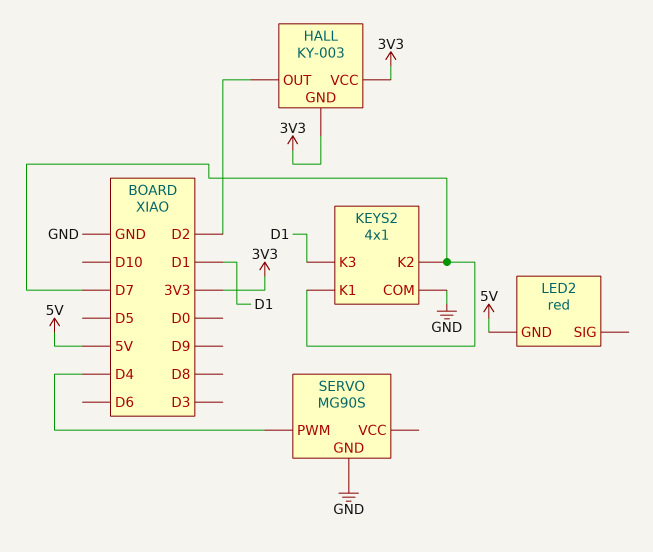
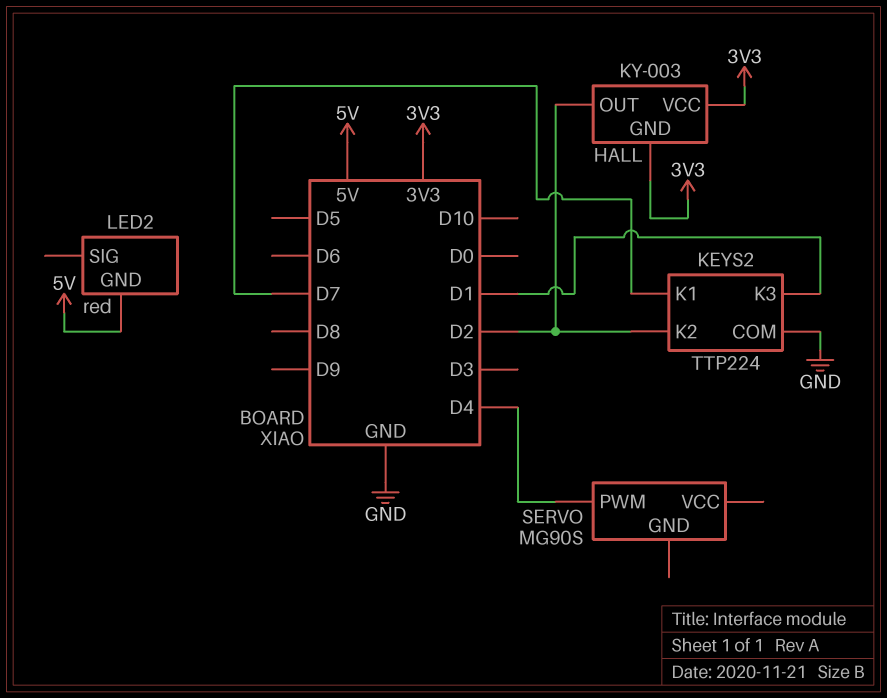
KEYS2: 4x1 -> TTP224
KEYS2 pin K2: D7 -> D2
SERVO pin GND: GND -> none

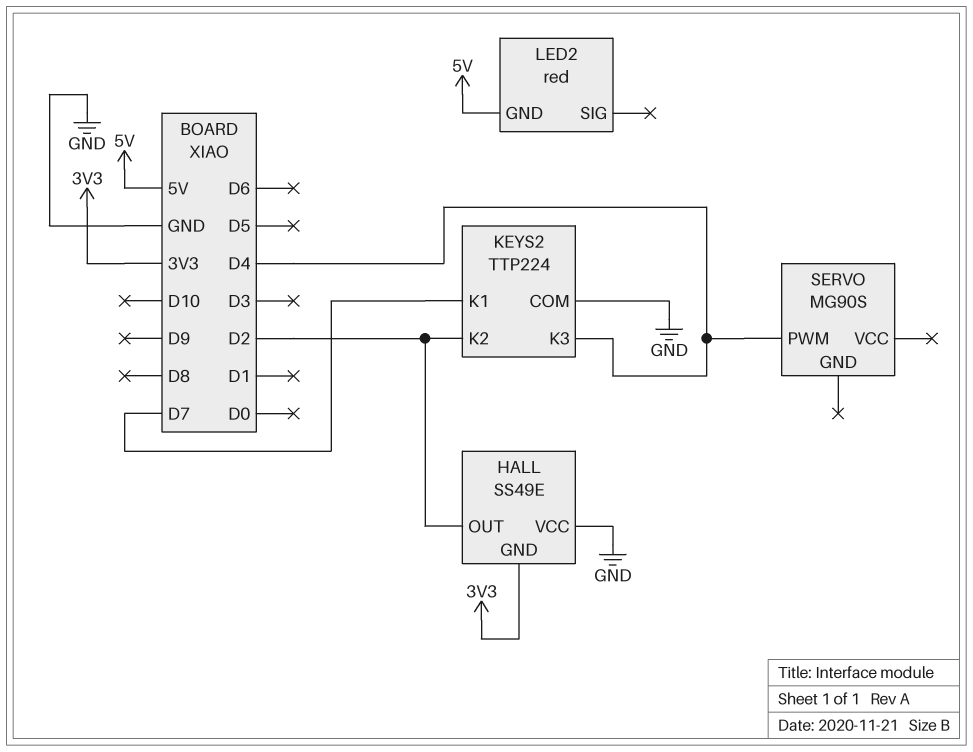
HALL: KY-003 -> SS49E
HALL pin VCC: 3V3 -> GND
KEYS2 pin K3: D1 -> D4

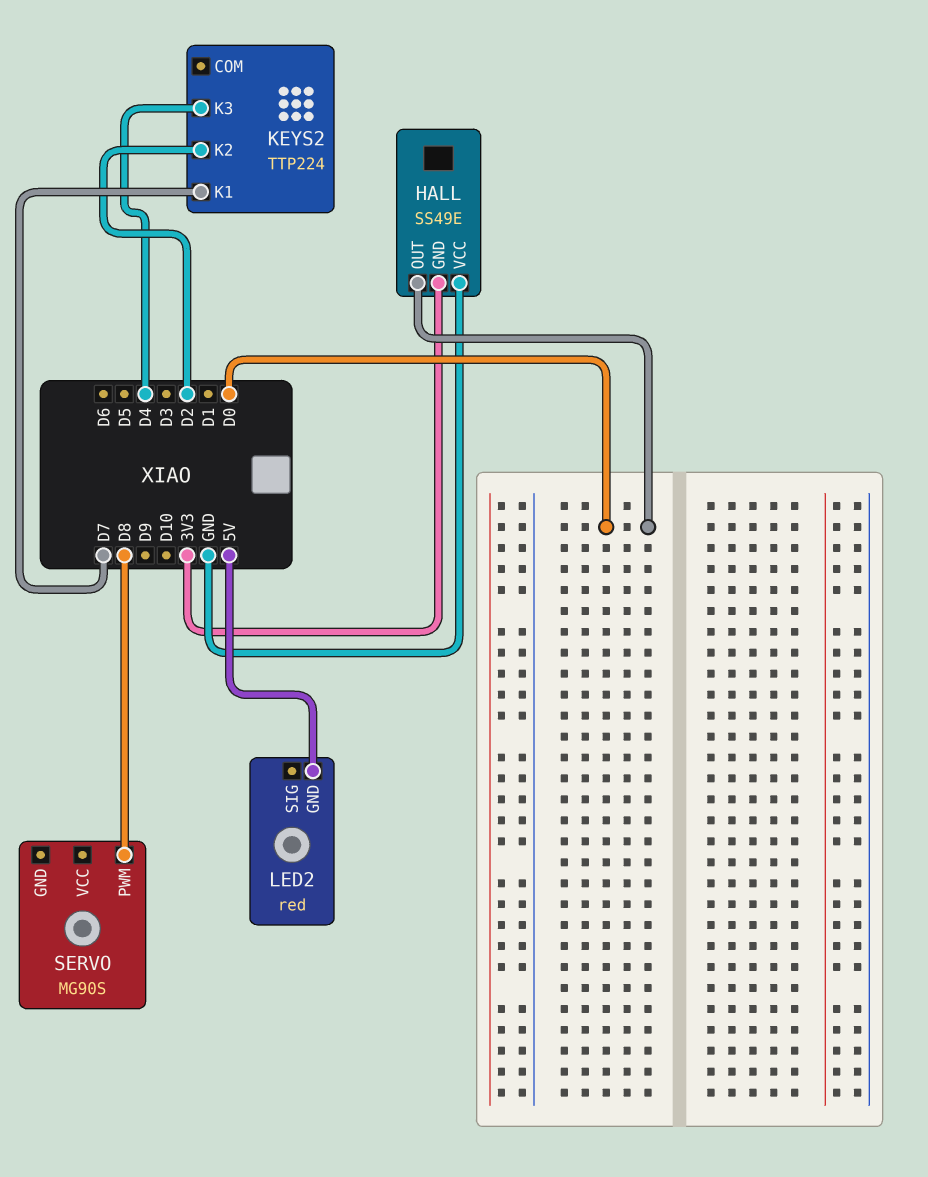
HALL pin OUT: D2 -> D0
KEYS2 pin COM: GND -> none
SERVO pin PWM: D4 -> D8

